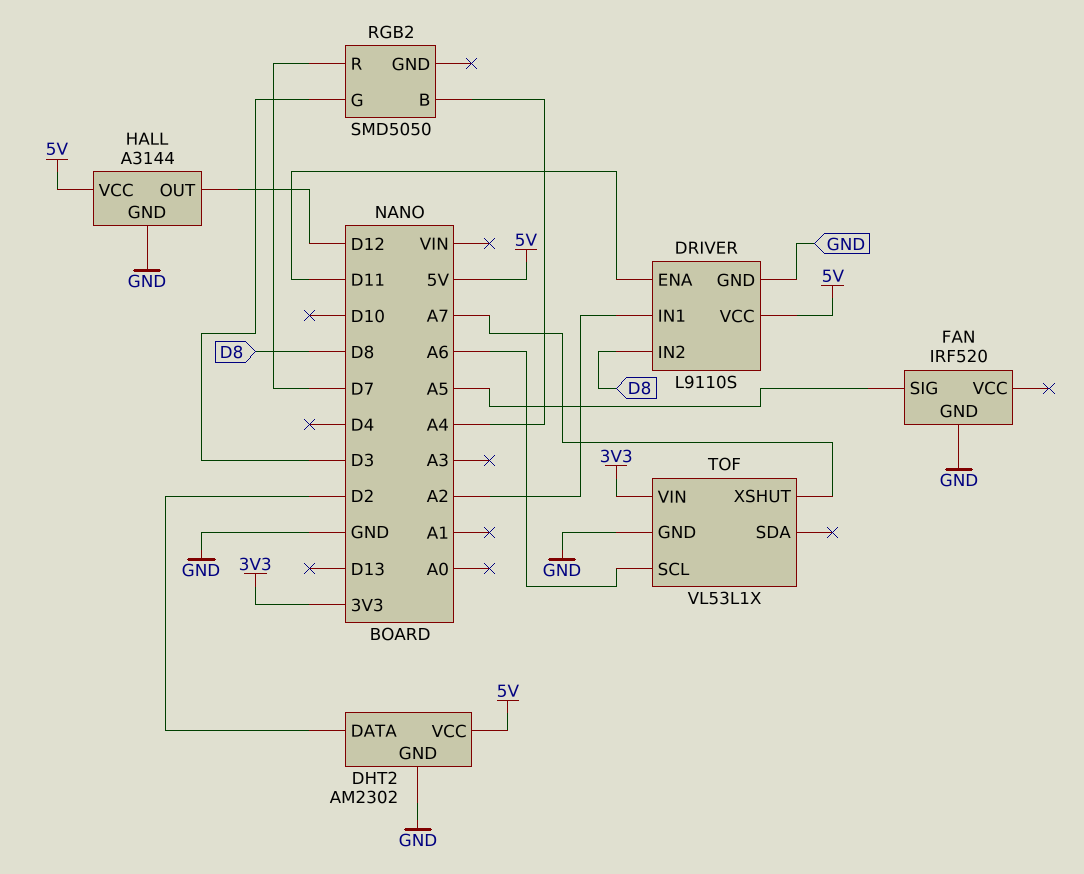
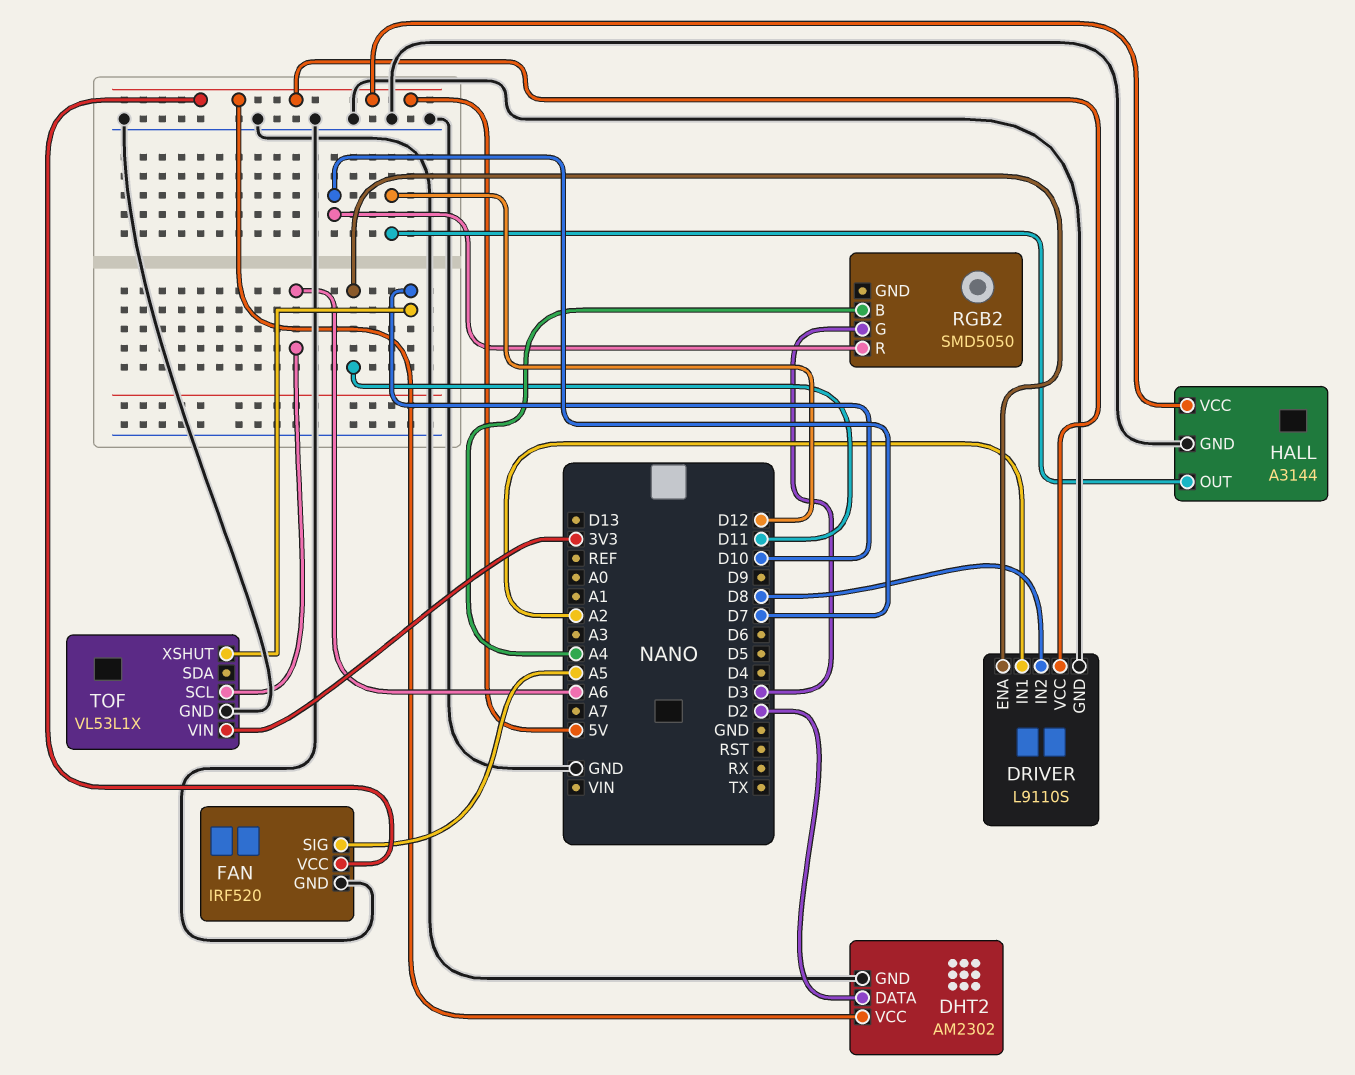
FAN pin VCC: none -> 5V
TOF pin XSHUT: A7 -> D10

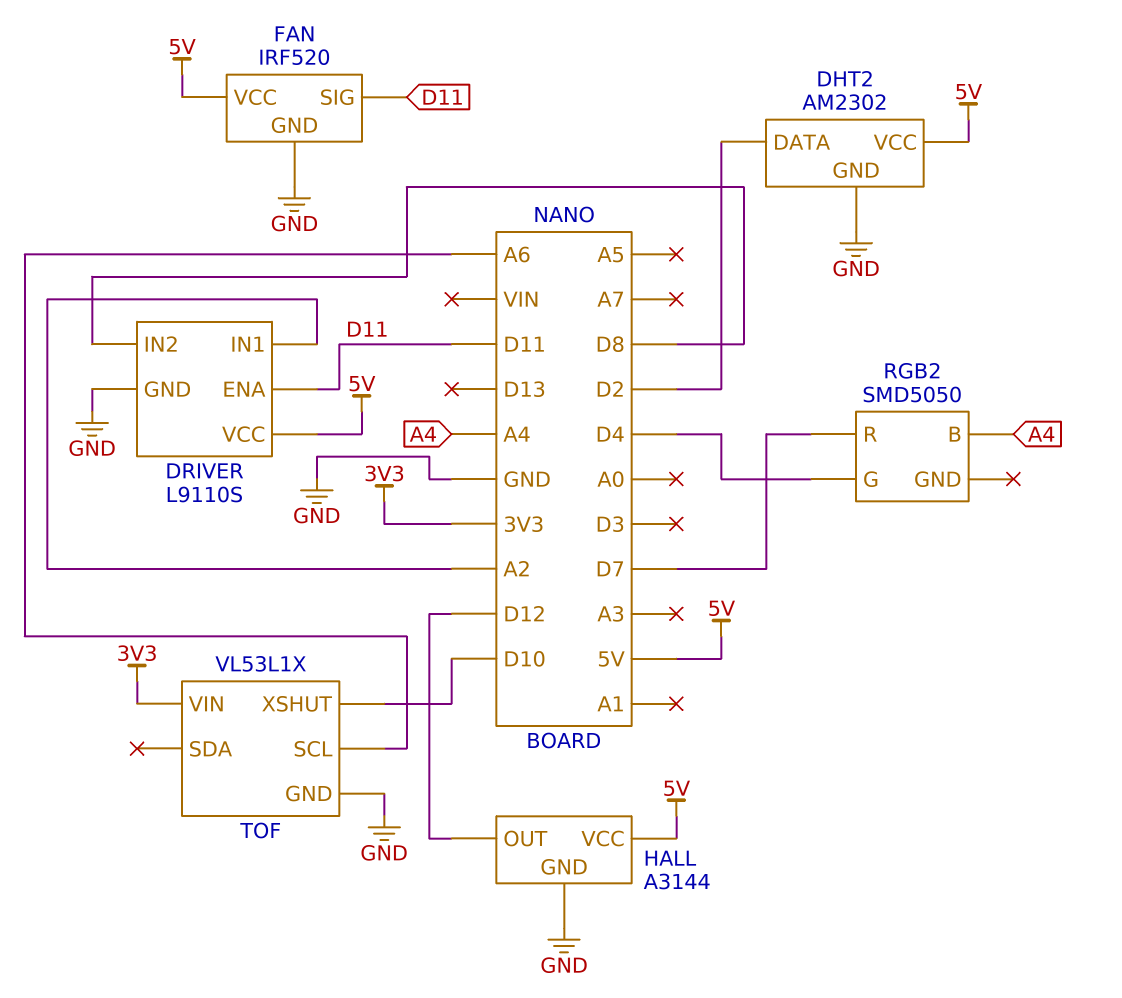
FAN pin SIG: A5 -> D11
RGB2 pin G: D3 -> D4

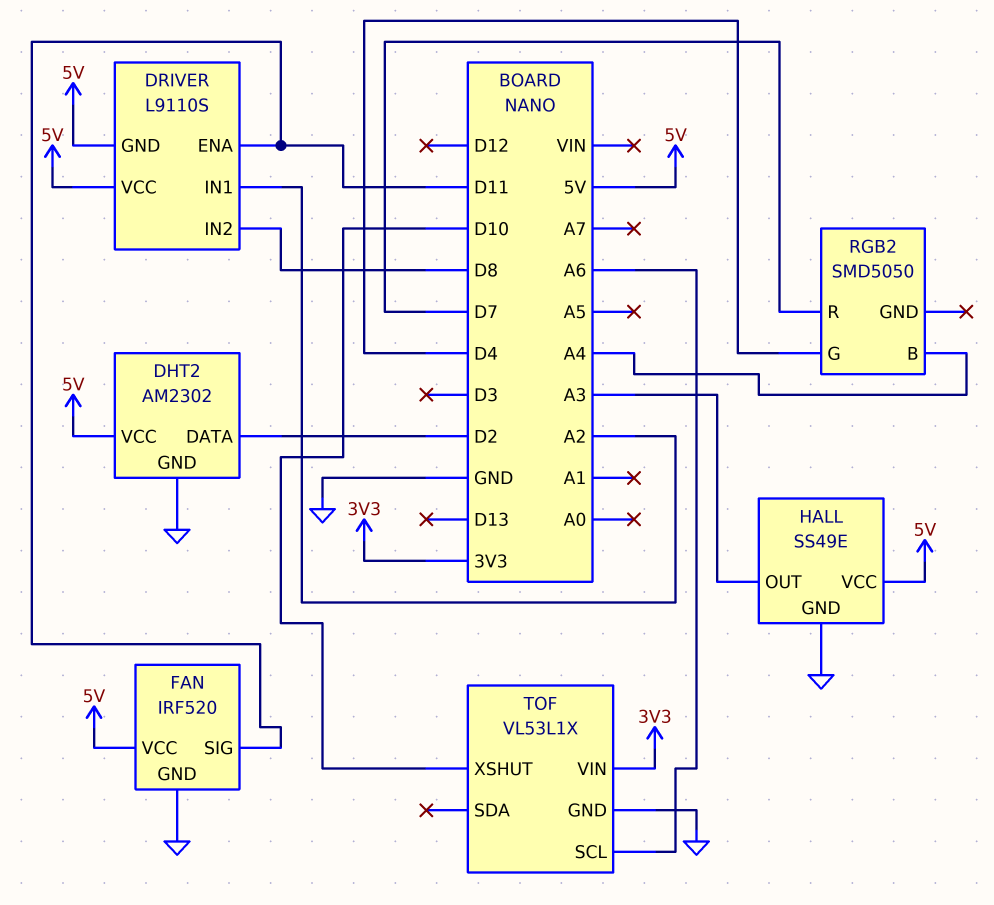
DRIVER pin GND: GND -> 5V
HALL: A3144 -> SS49E
HALL pin OUT: D12 -> A3

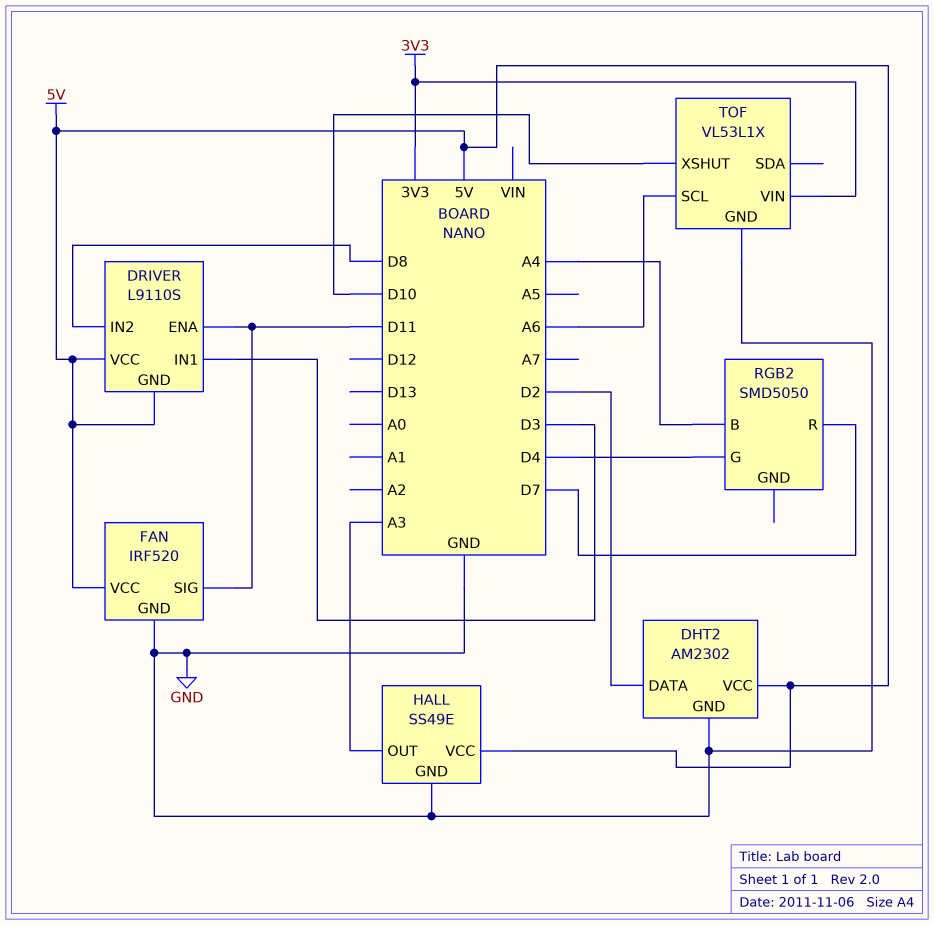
DRIVER pin IN1: A2 -> D3

